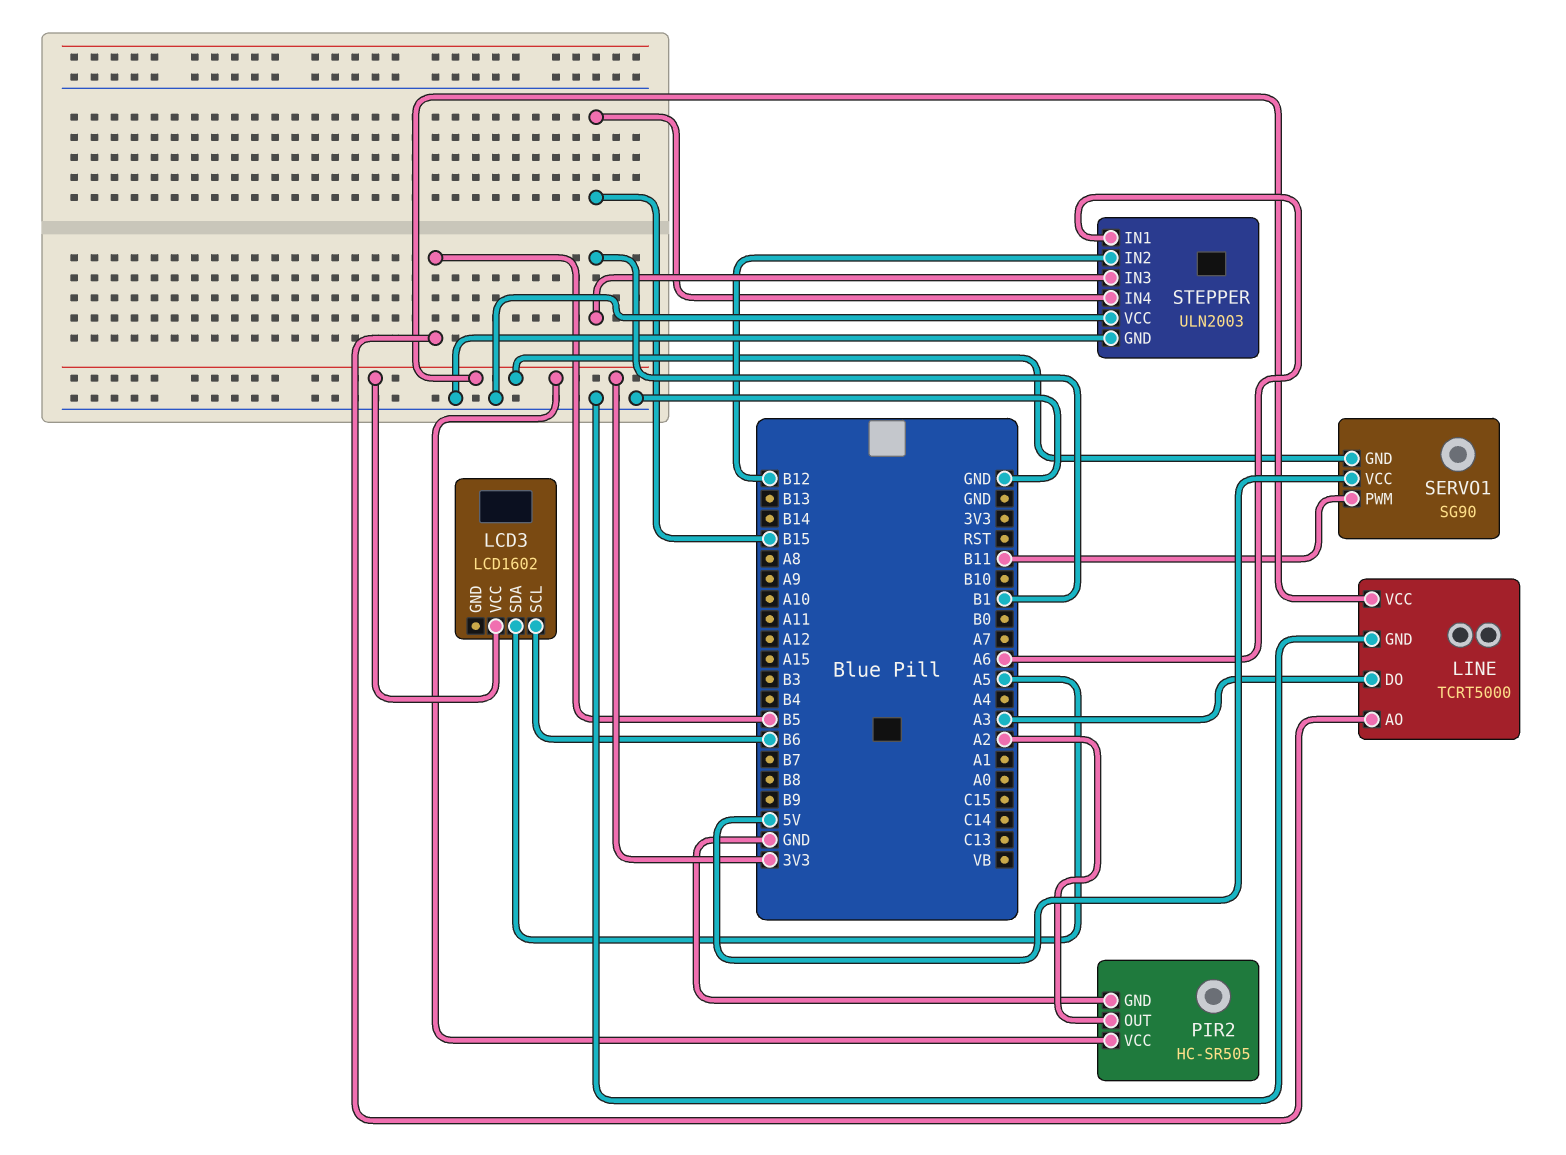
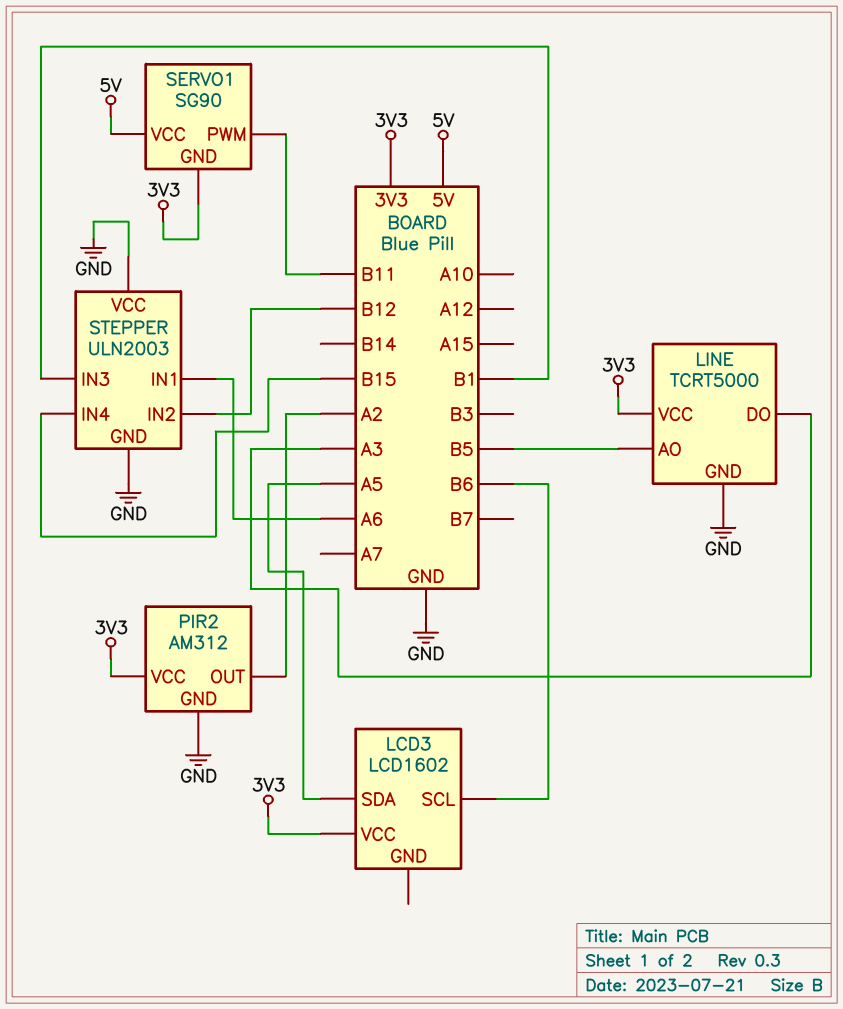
PIR2: HC-SR505 -> AM312

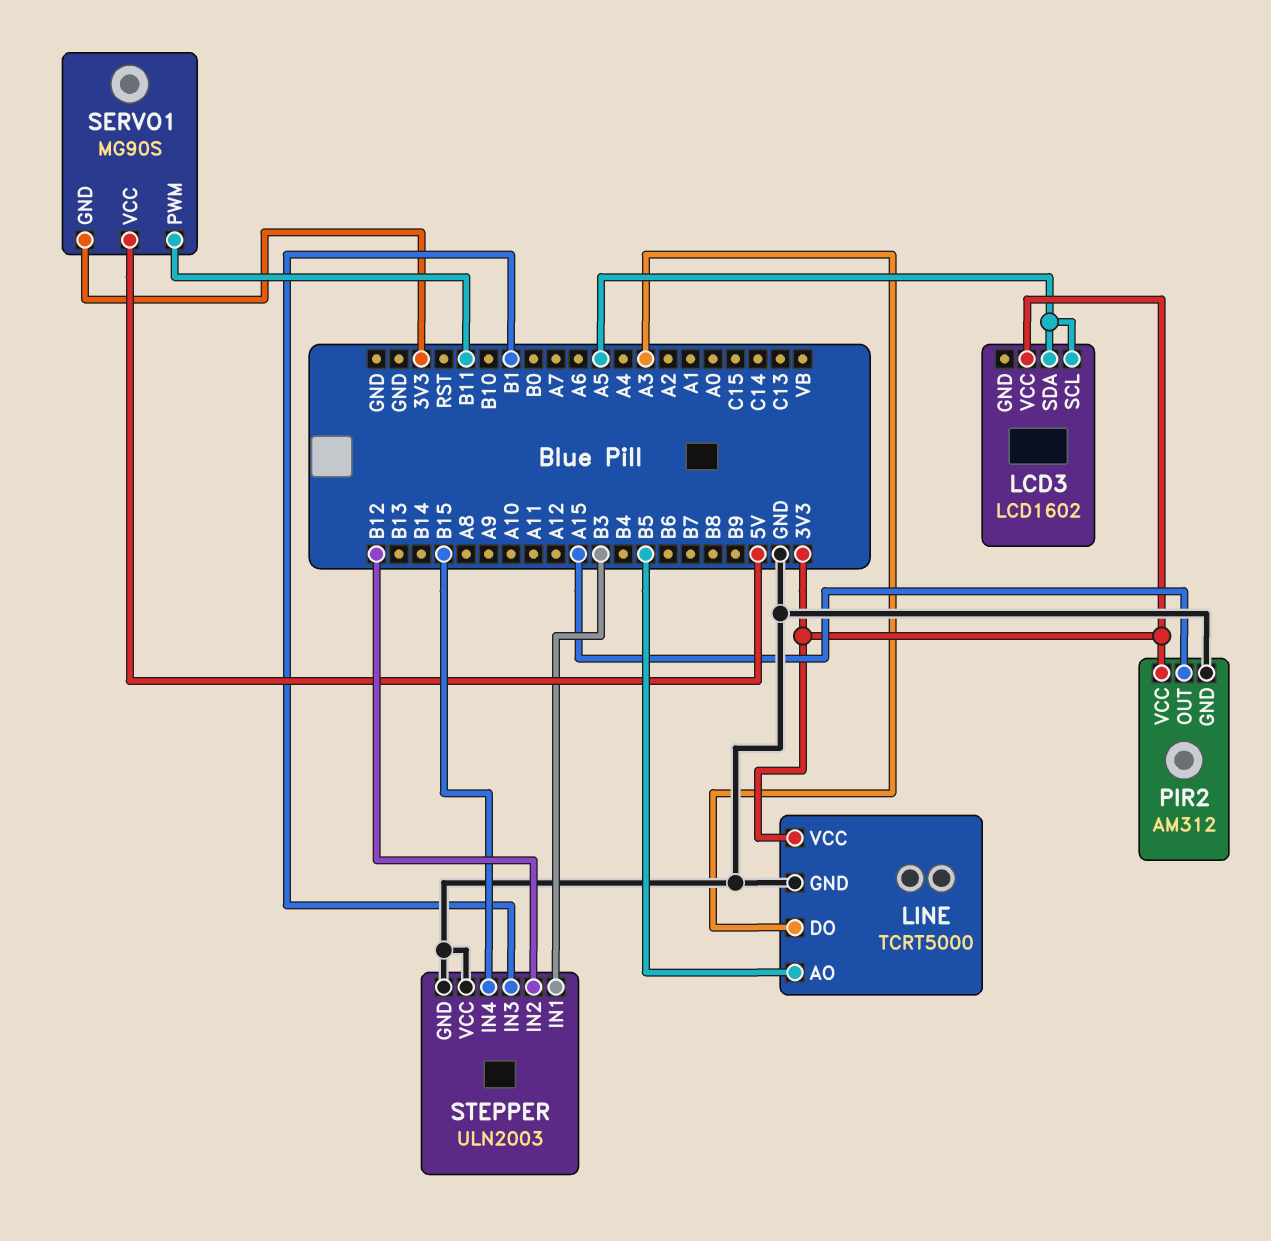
LCD3 pin SCL: B6 -> A5
PIR2 pin OUT: A2 -> A15
SERVO1: SG90 -> MG90S
STEPPER pin IN1: A6 -> B3

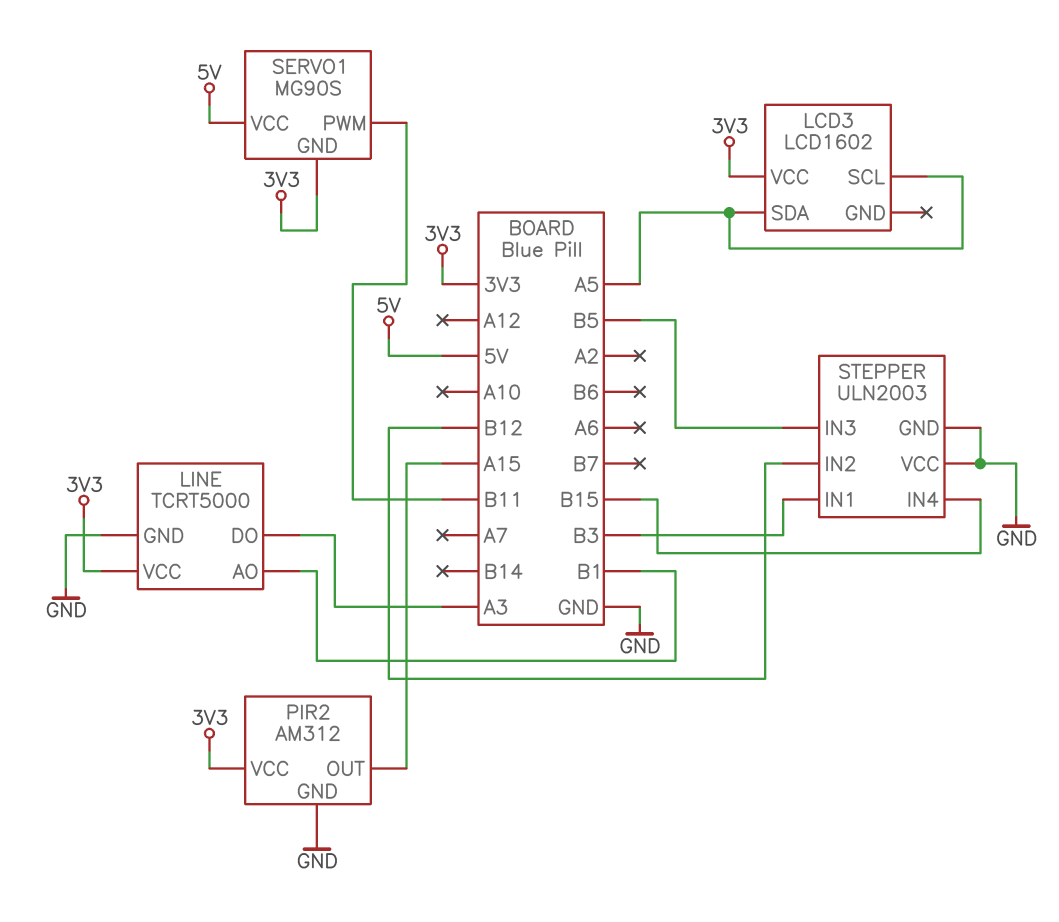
LINE pin AO: B5 -> B1
STEPPER pin IN3: B1 -> B5

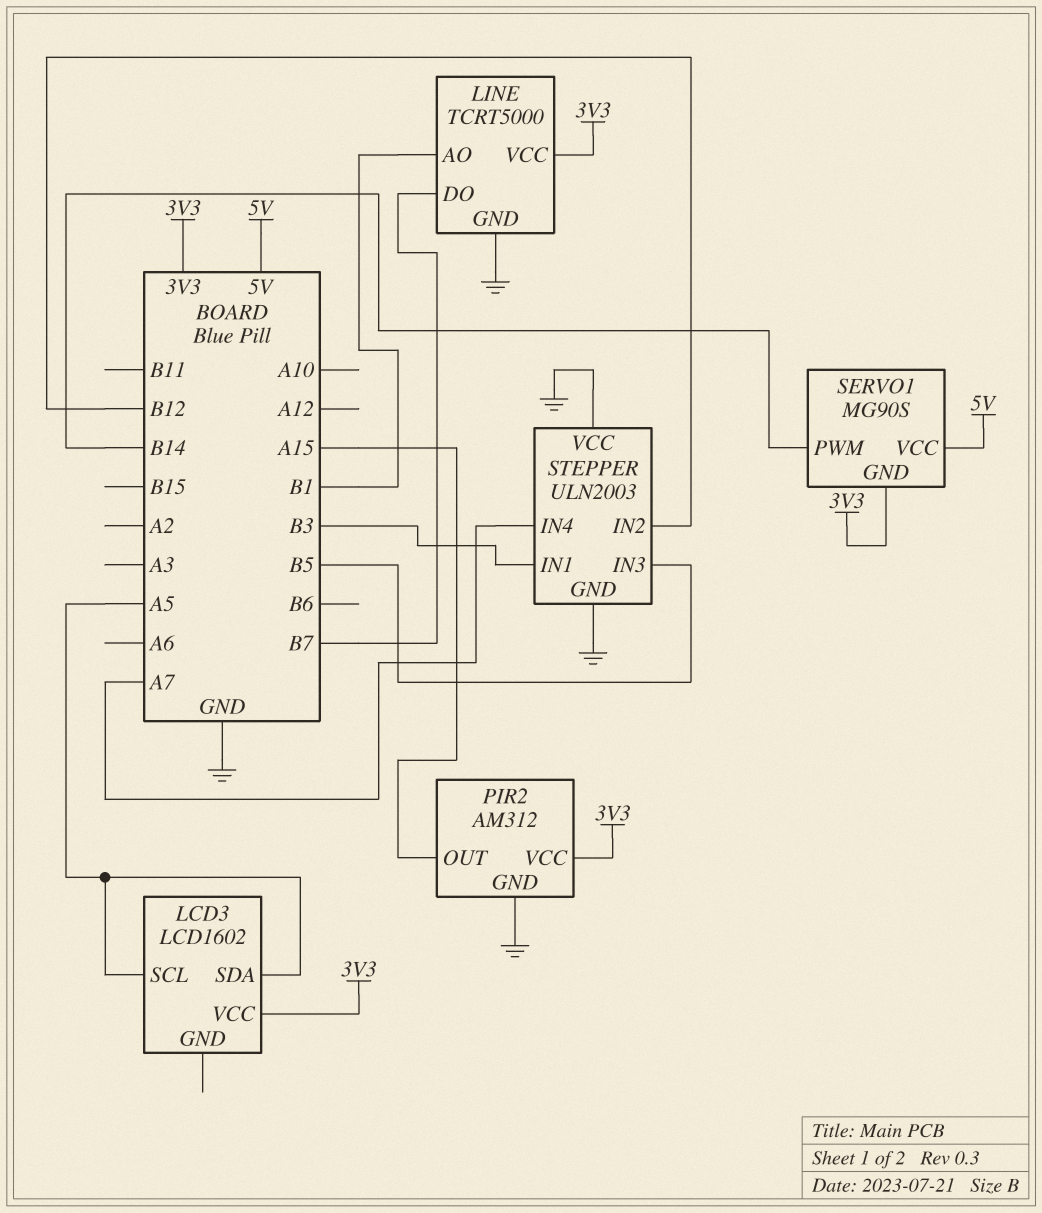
LINE pin DO: A3 -> B7
SERVO1 pin PWM: B11 -> B14
STEPPER pin IN4: B15 -> A7

